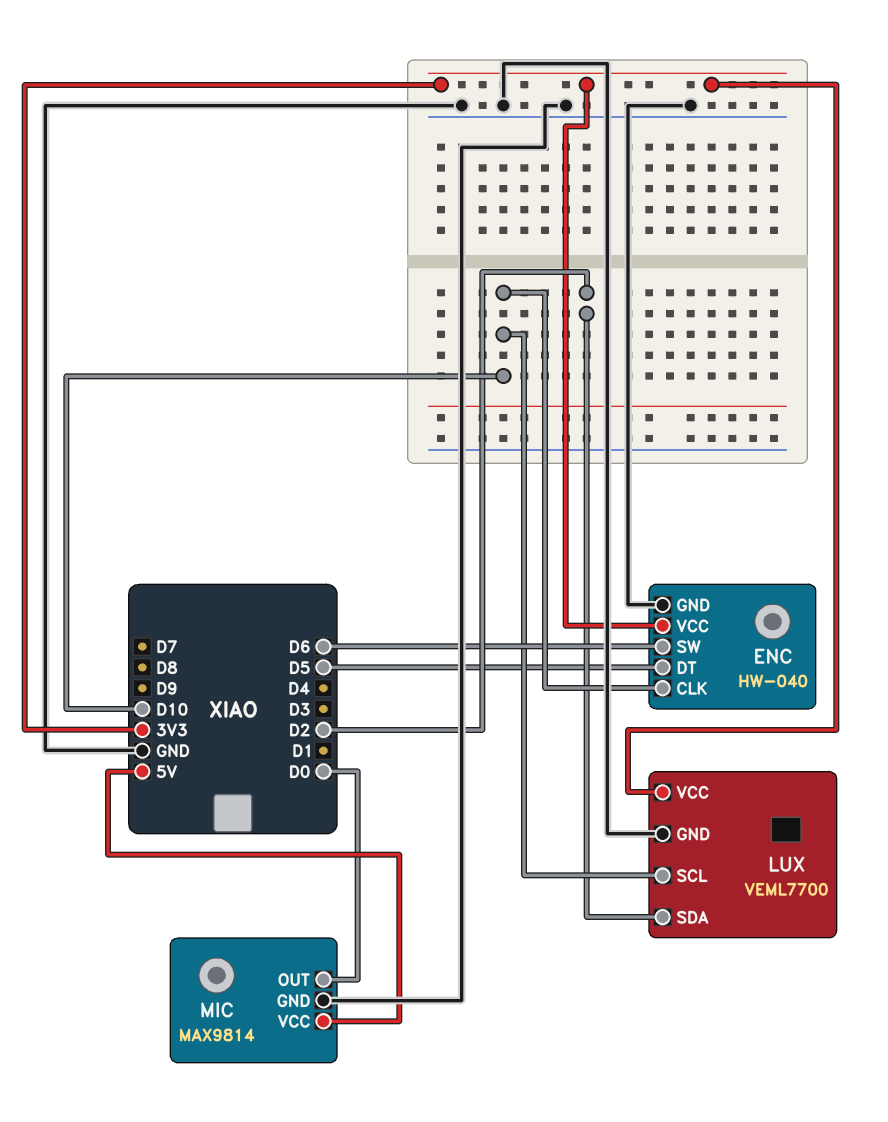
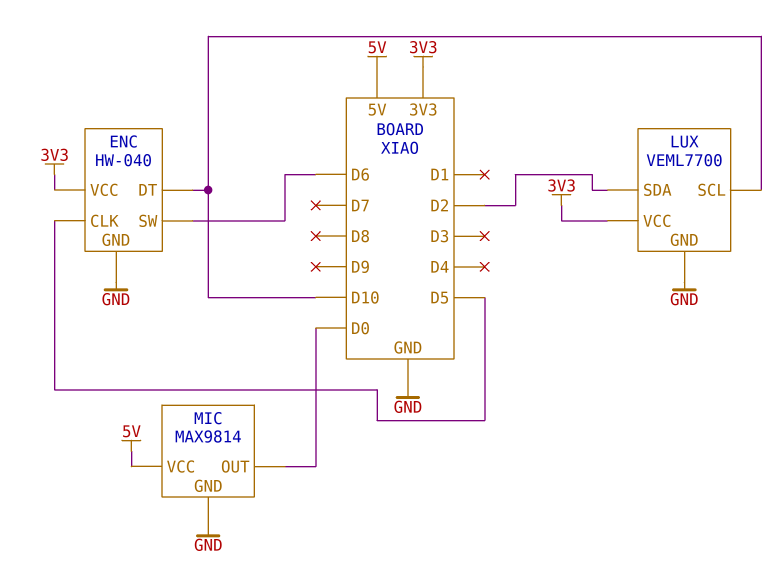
ENC pin CLK: D10 -> D5
ENC pin DT: D5 -> D10

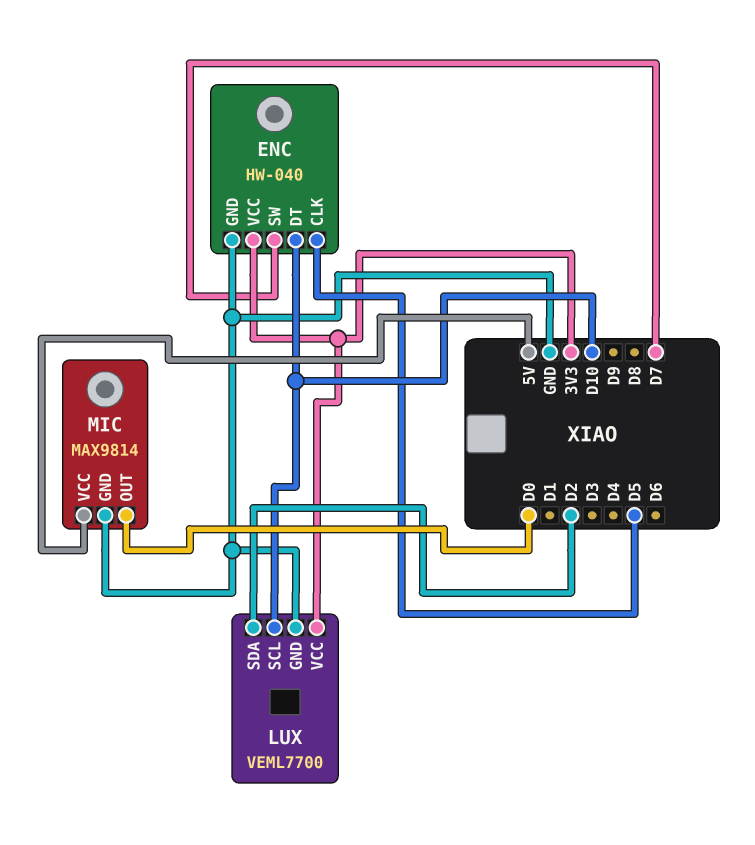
ENC pin SW: D6 -> D7

